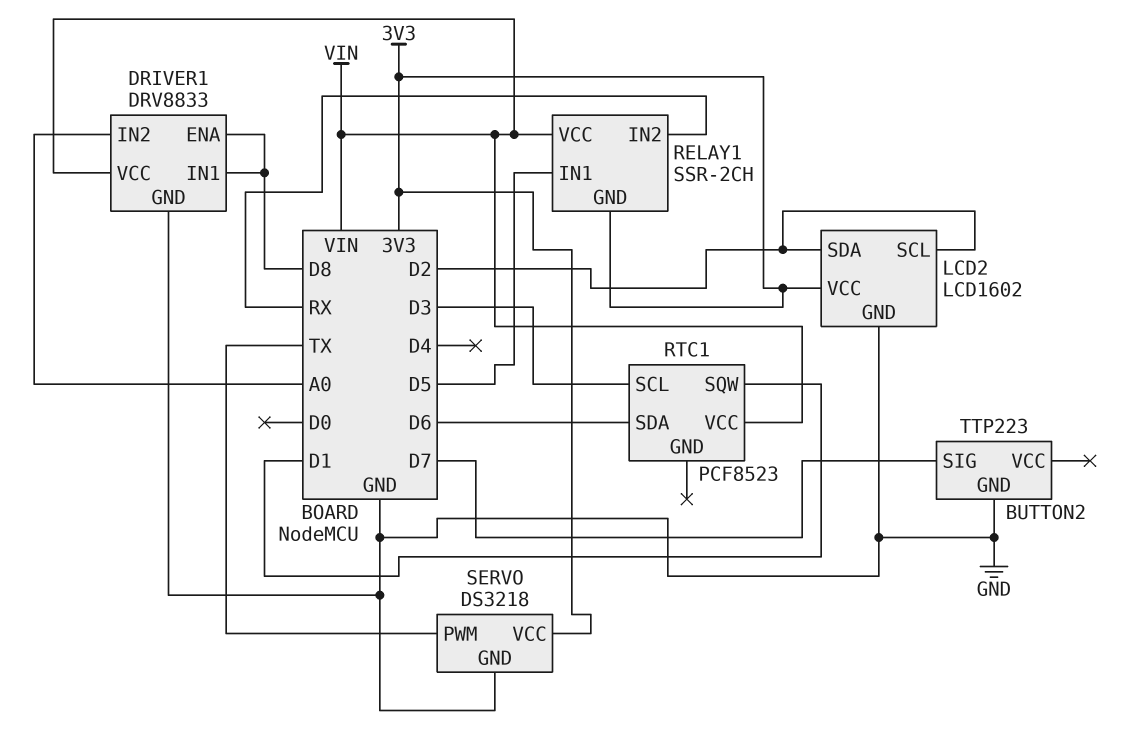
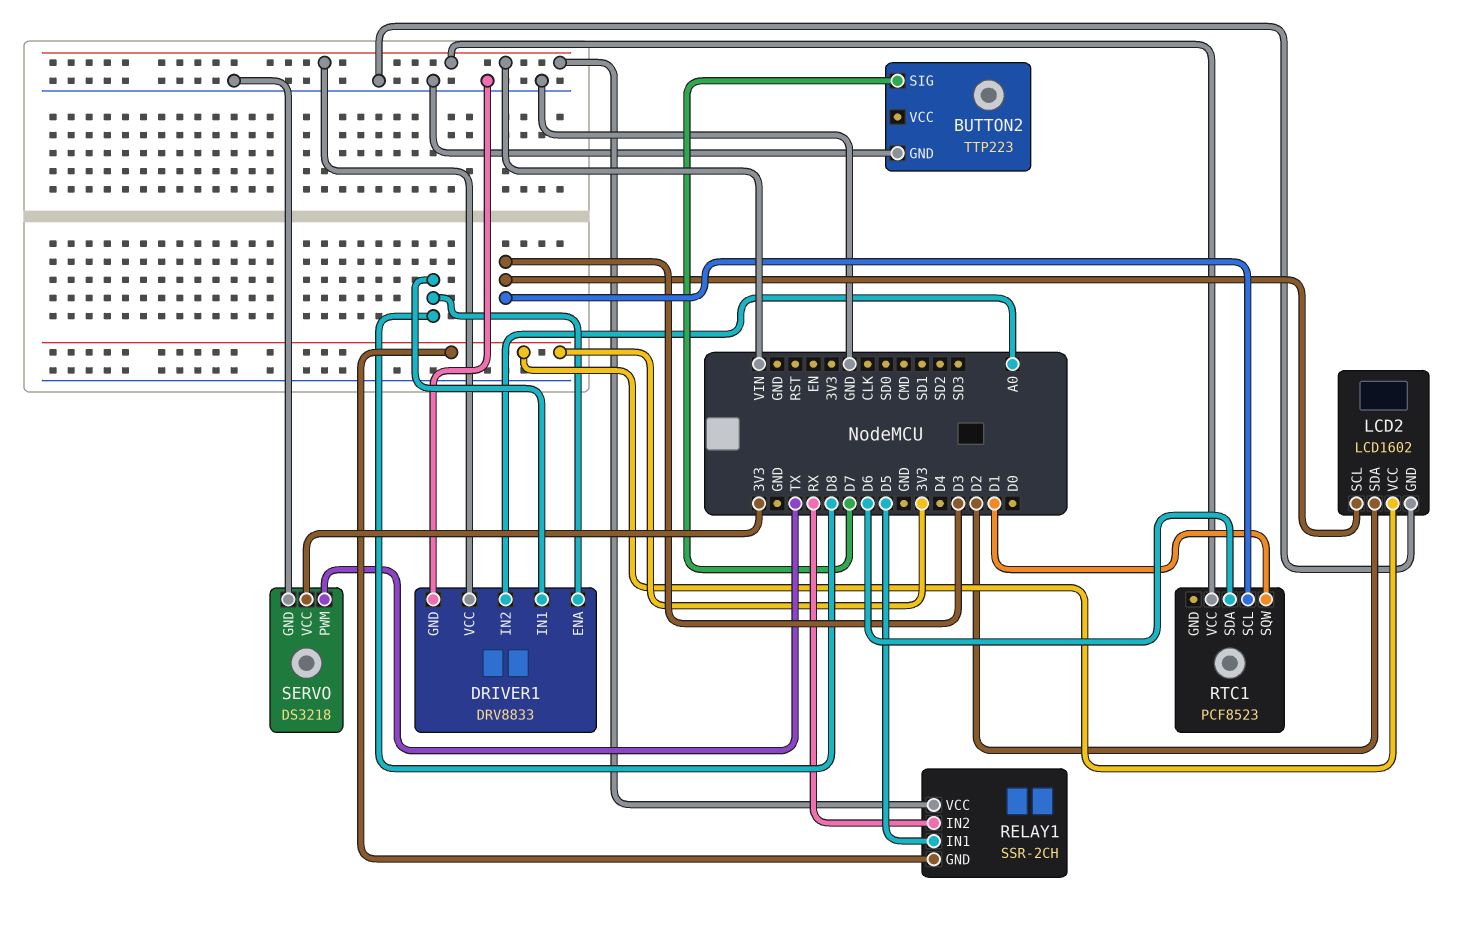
LCD2 pin SCL: D2 -> D3

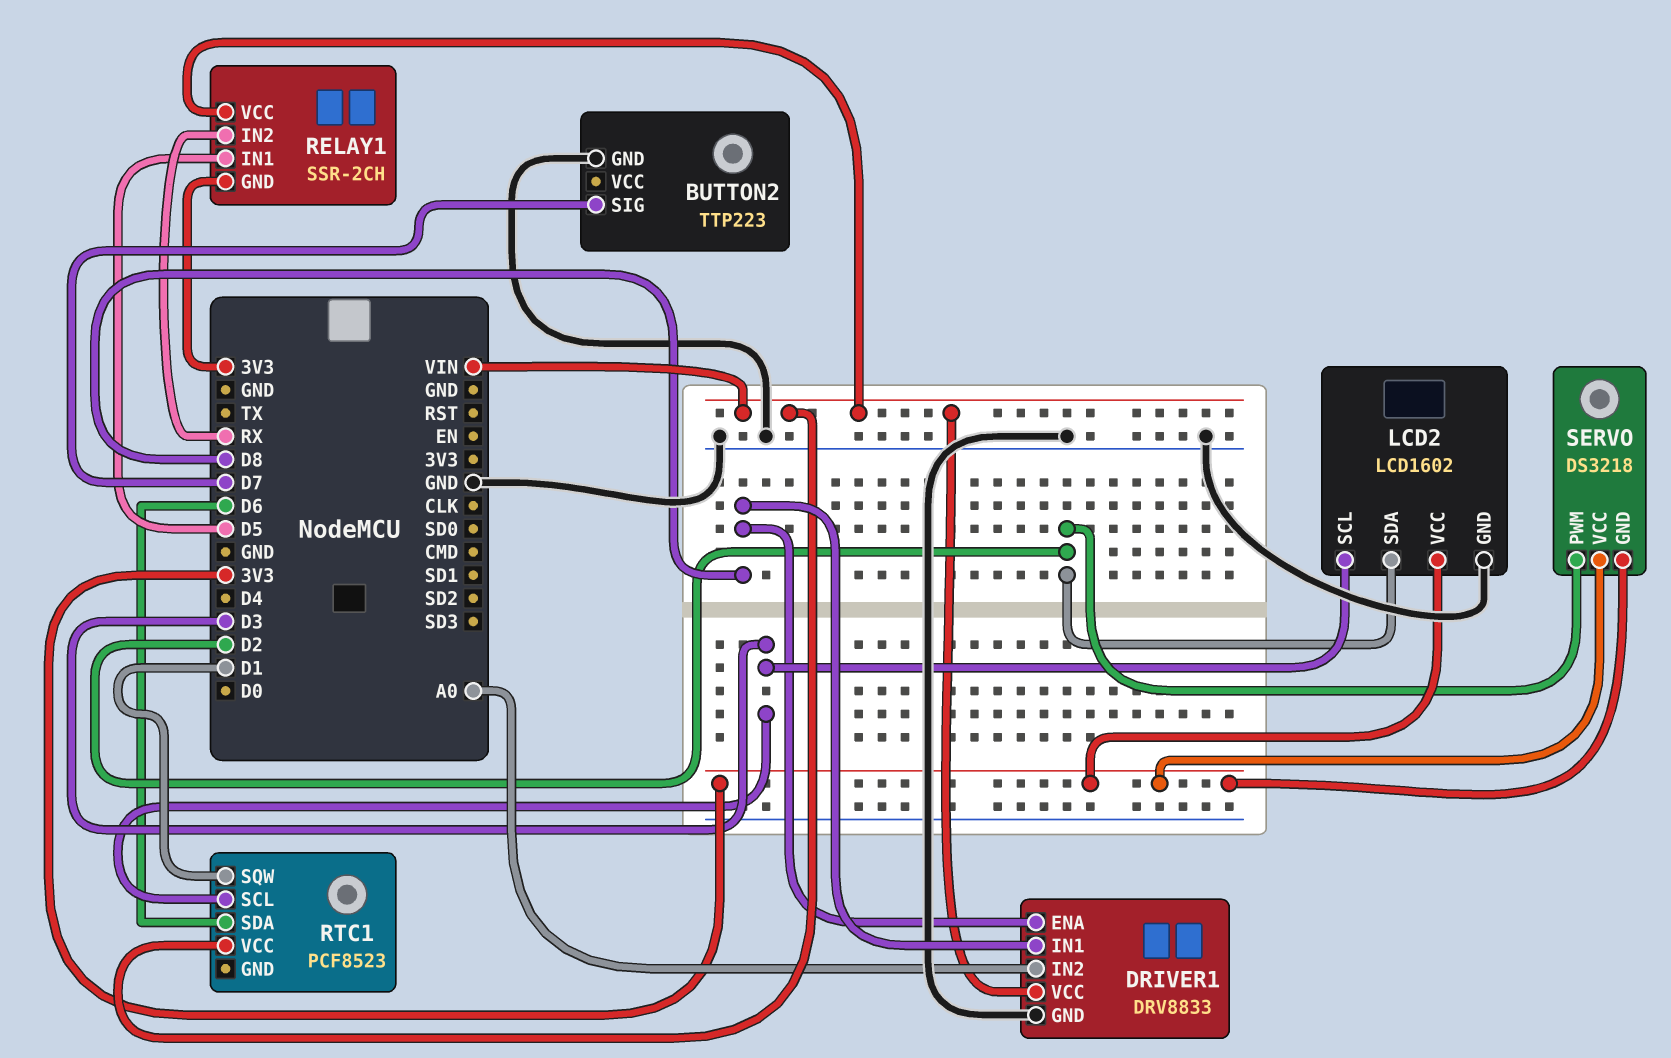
SERVO pin GND: GND -> 3V3
SERVO pin PWM: TX -> D2

